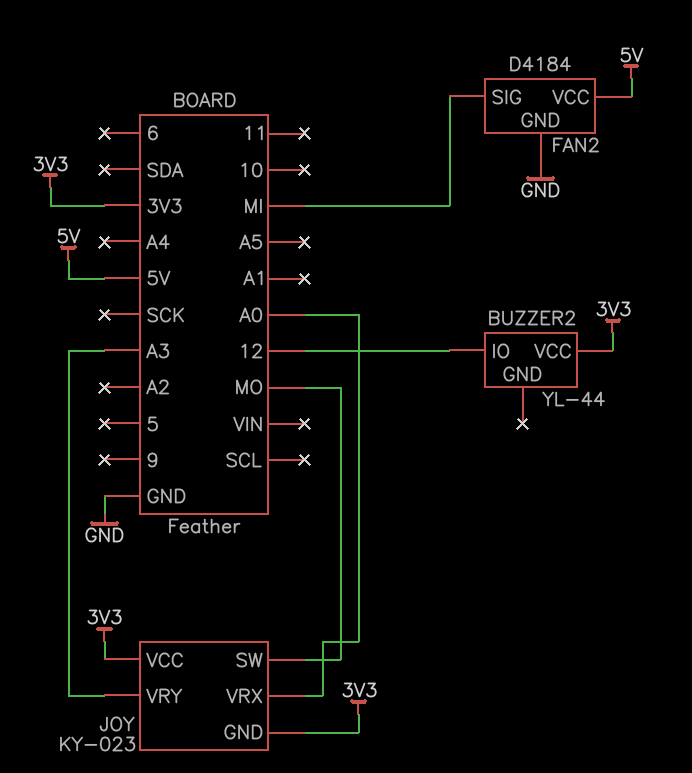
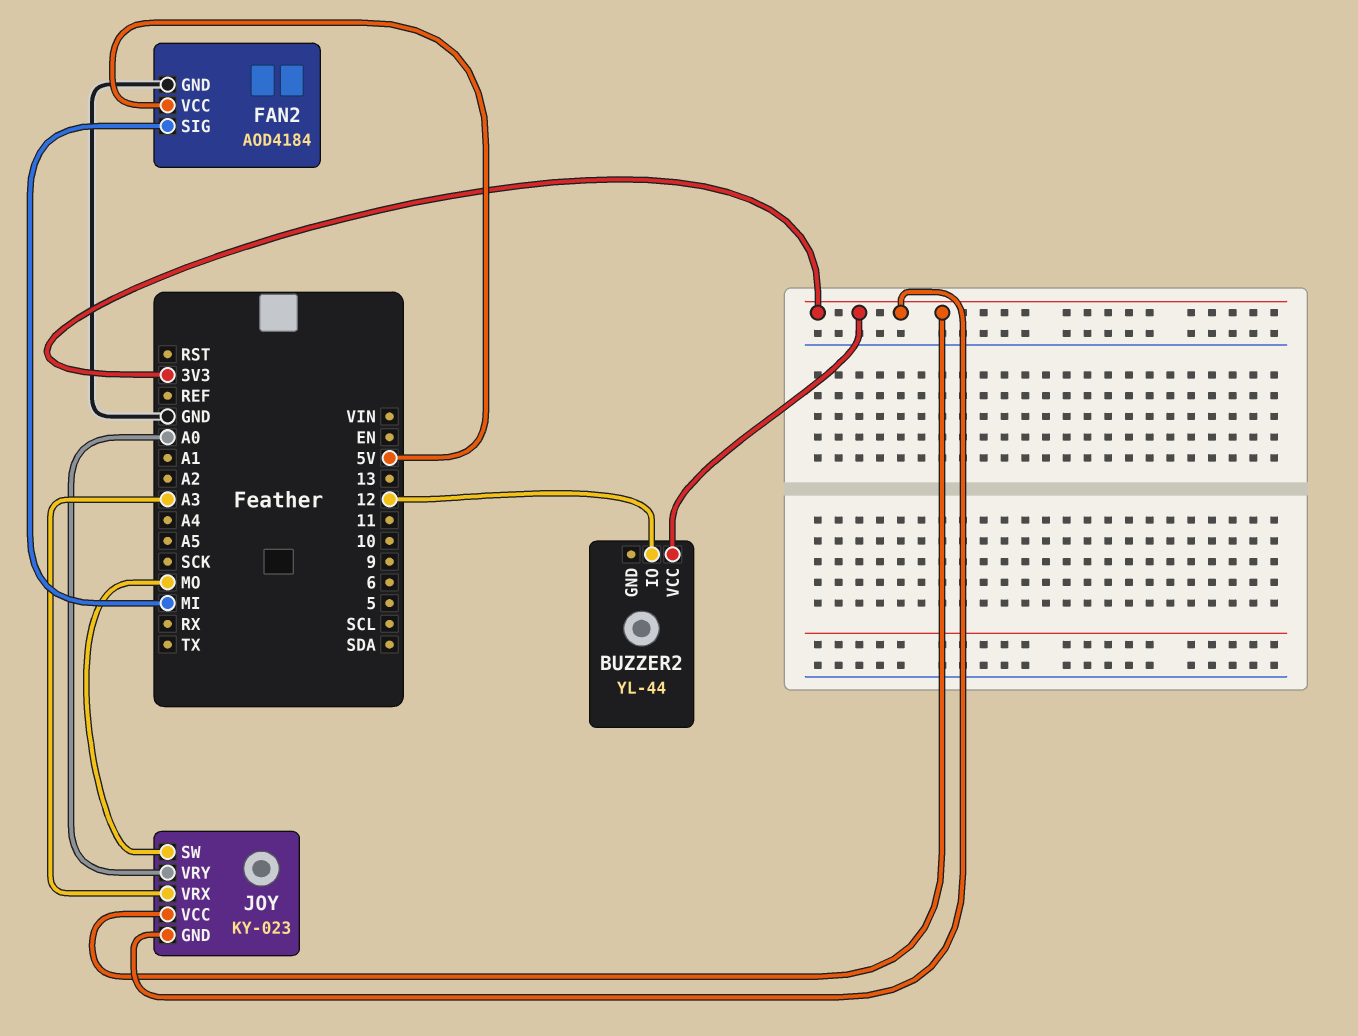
FAN2: D4184 -> AOD4184
JOY pin VRX: A0 -> A3
JOY pin VRY: A3 -> A0

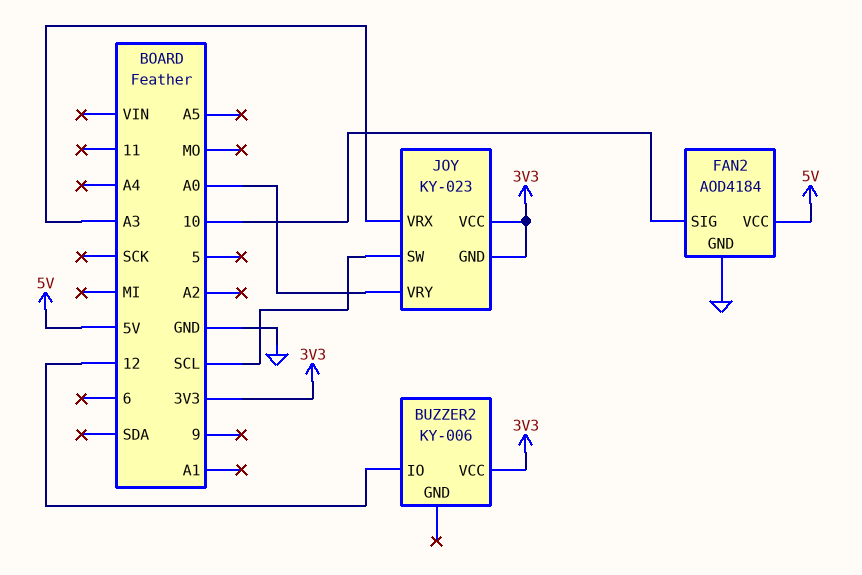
BUZZER2: YL-44 -> KY-006
FAN2 pin SIG: MI -> 10
JOY pin SW: MO -> SCL

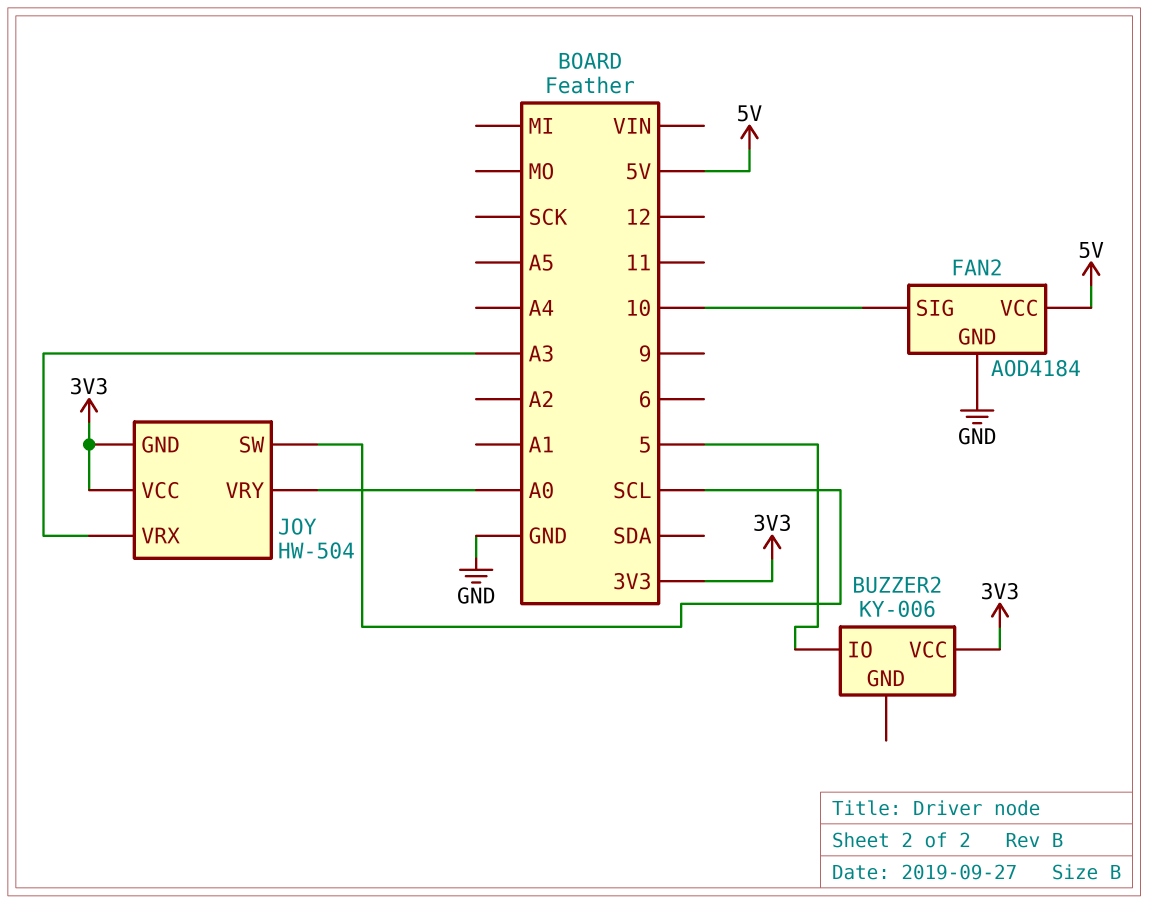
BUZZER2 pin IO: 12 -> 5
JOY: KY-023 -> HW-504

